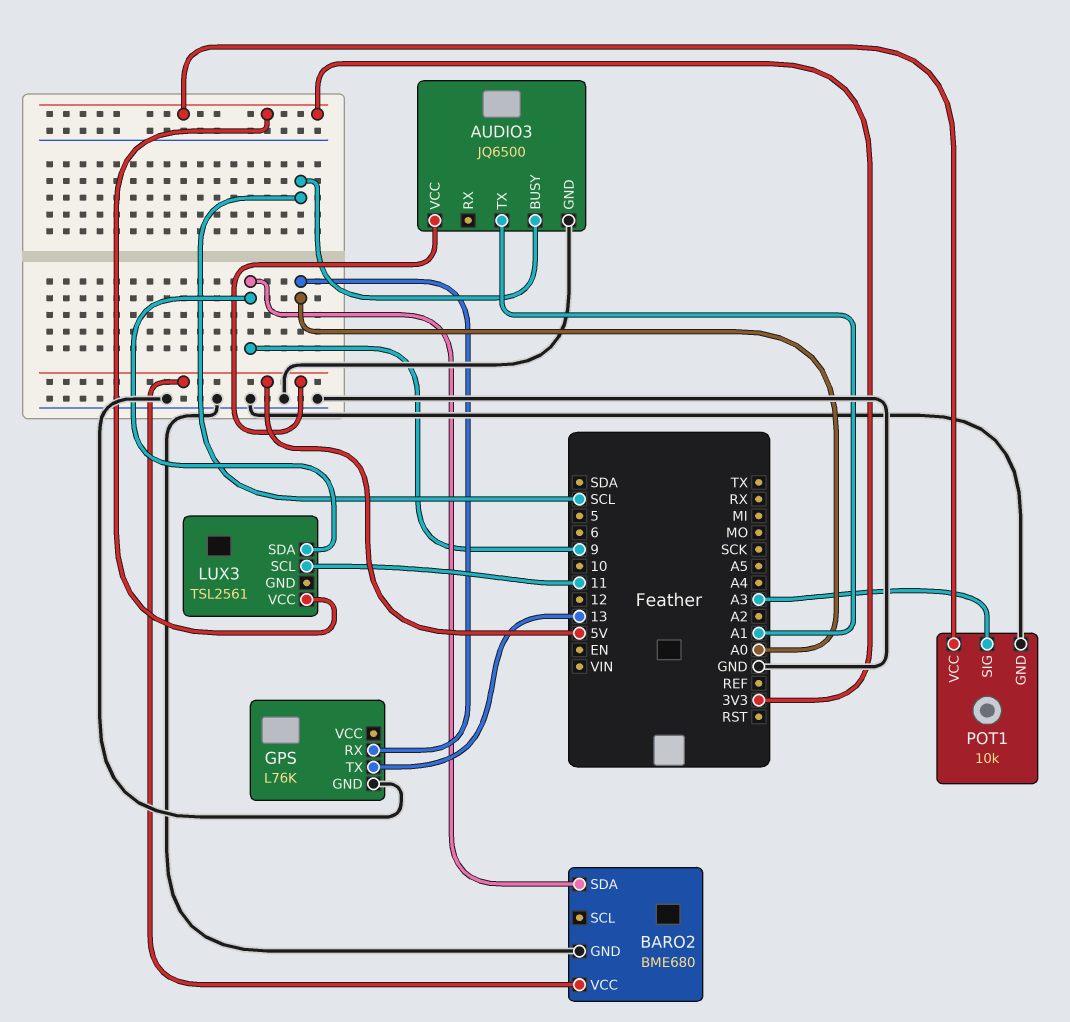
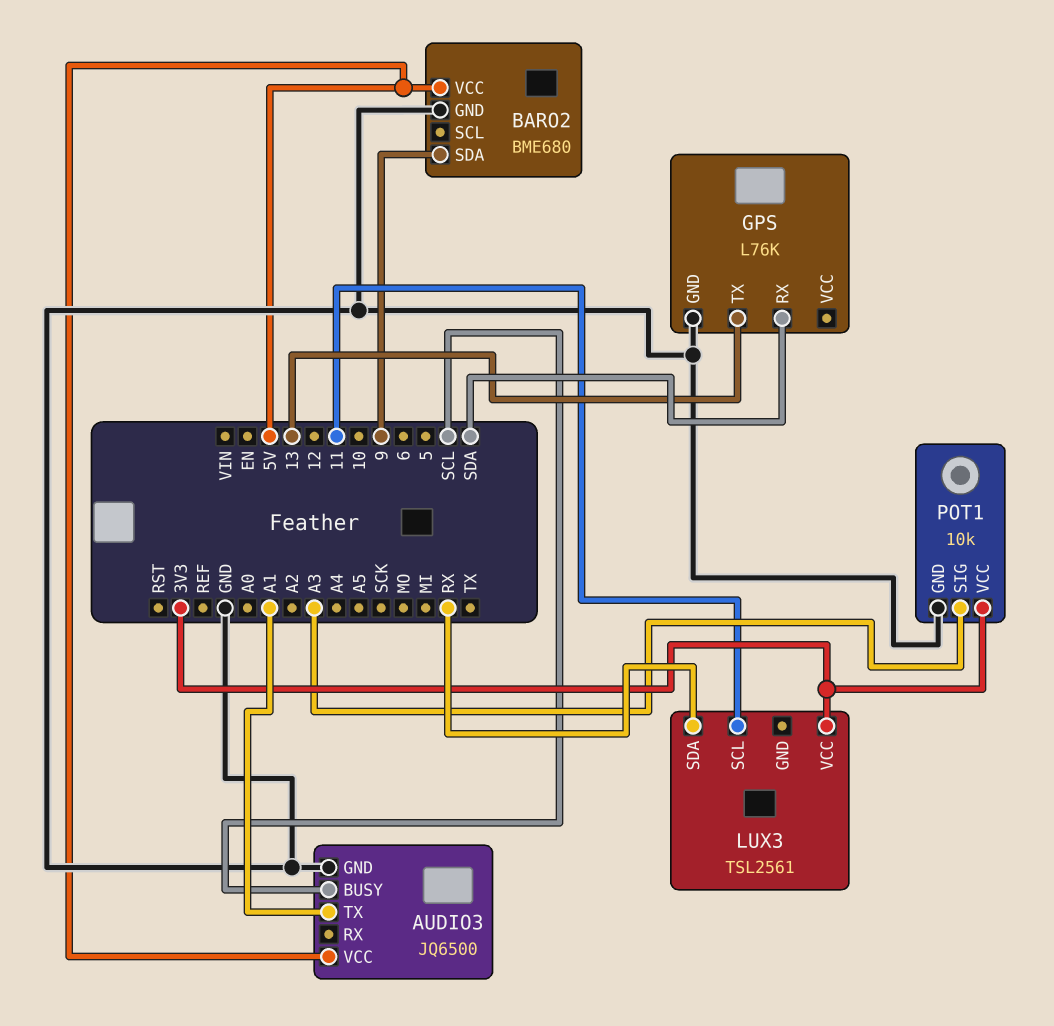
GPS pin RX: A0 -> SDA
LUX3 pin SDA: 9 -> RX

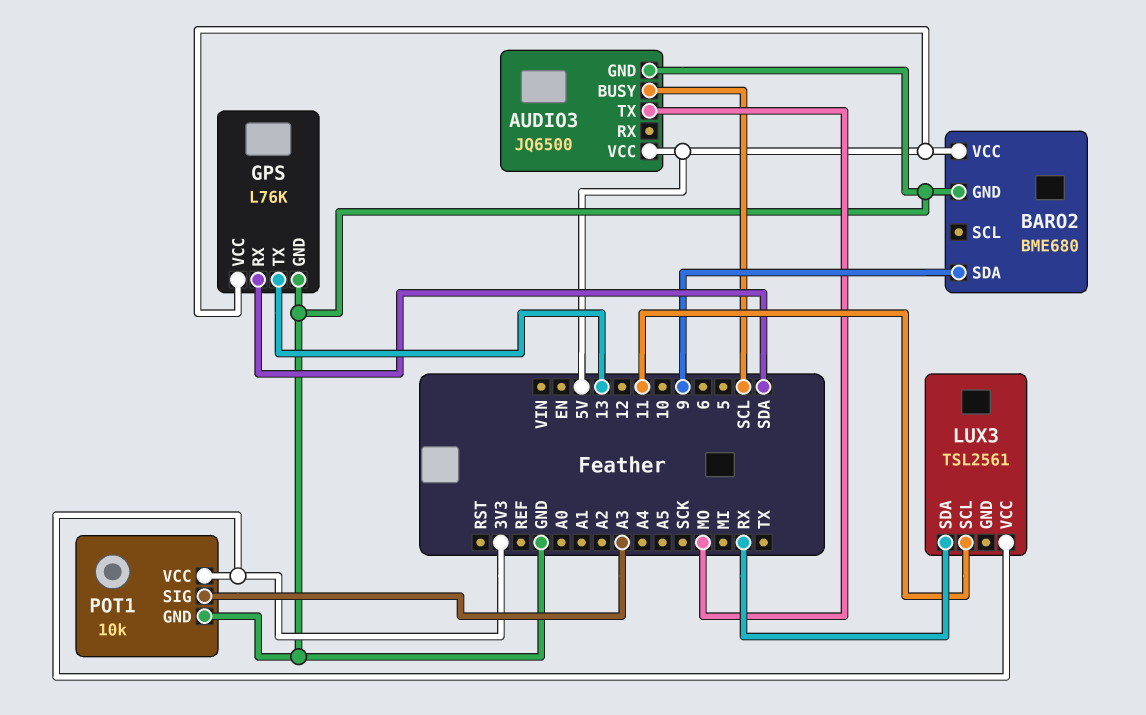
AUDIO3 pin TX: A1 -> MO
GPS pin VCC: none -> 5V

